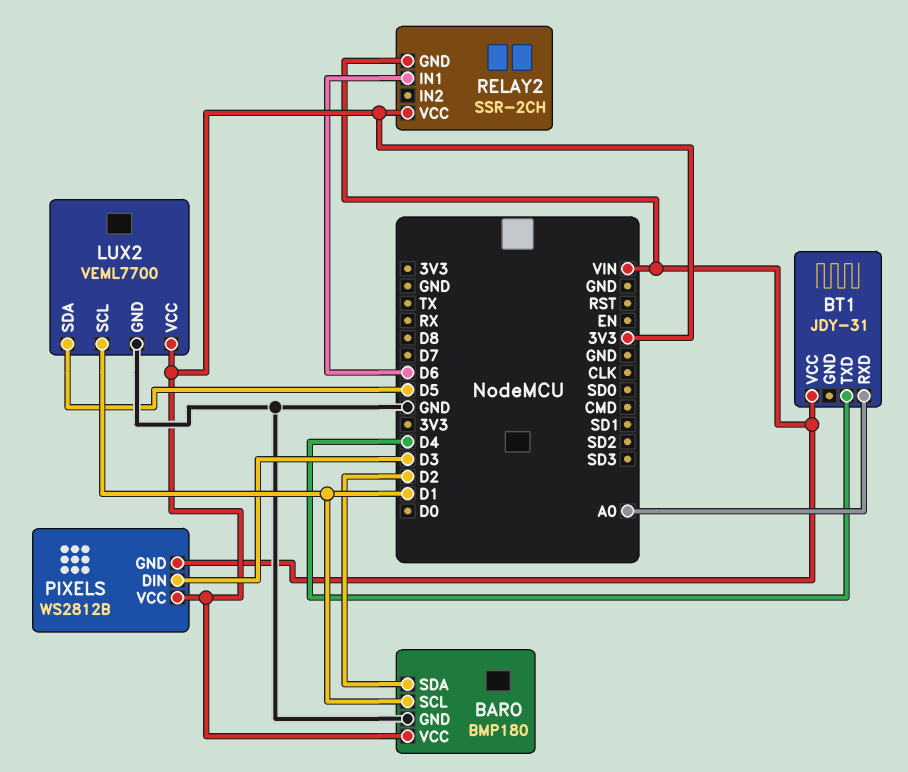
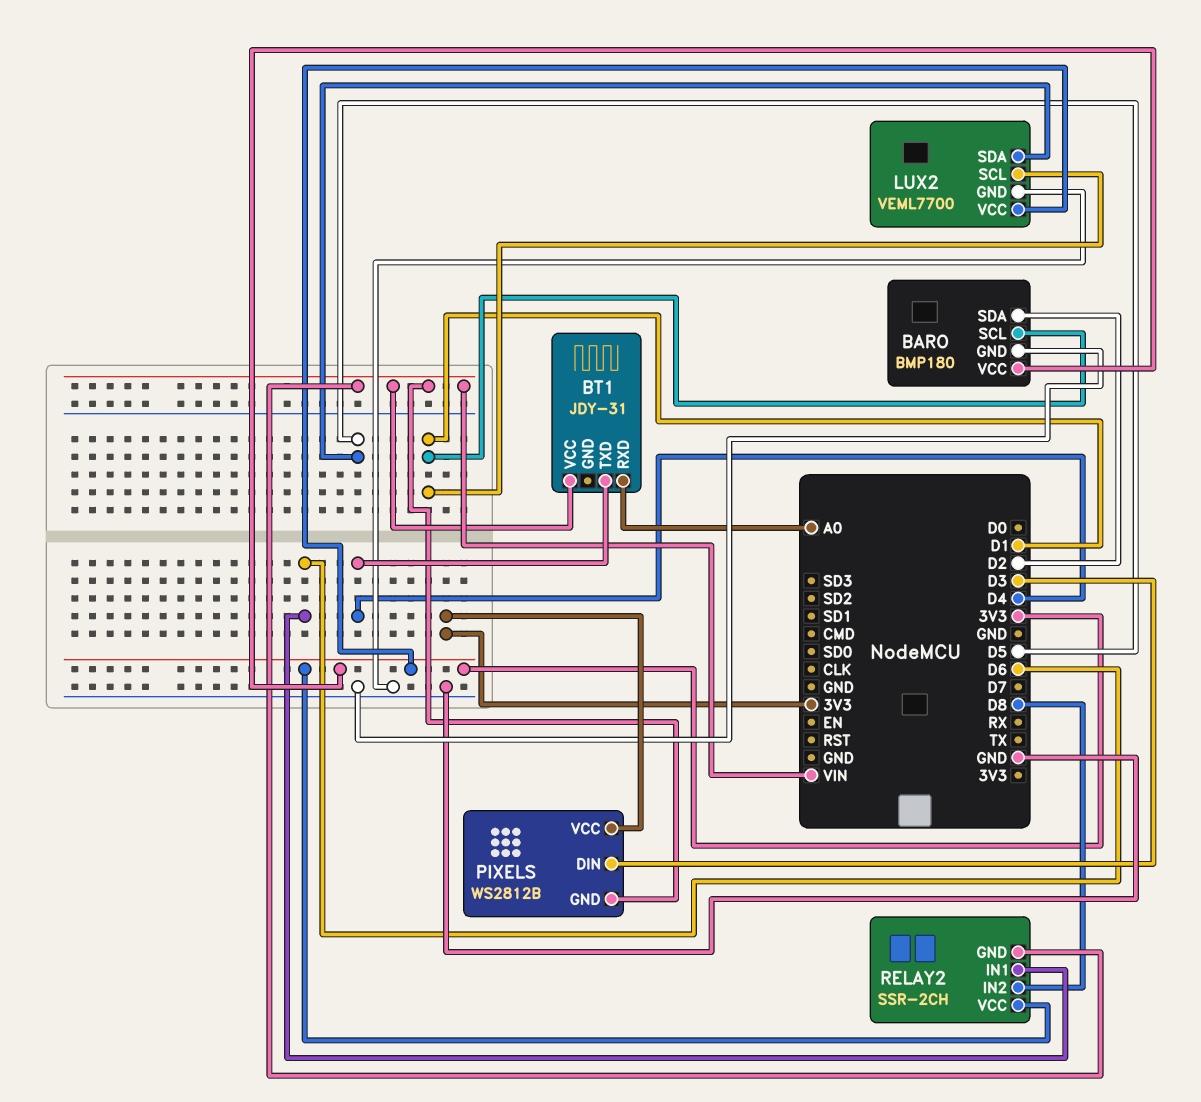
RELAY2 pin IN2: none -> D8

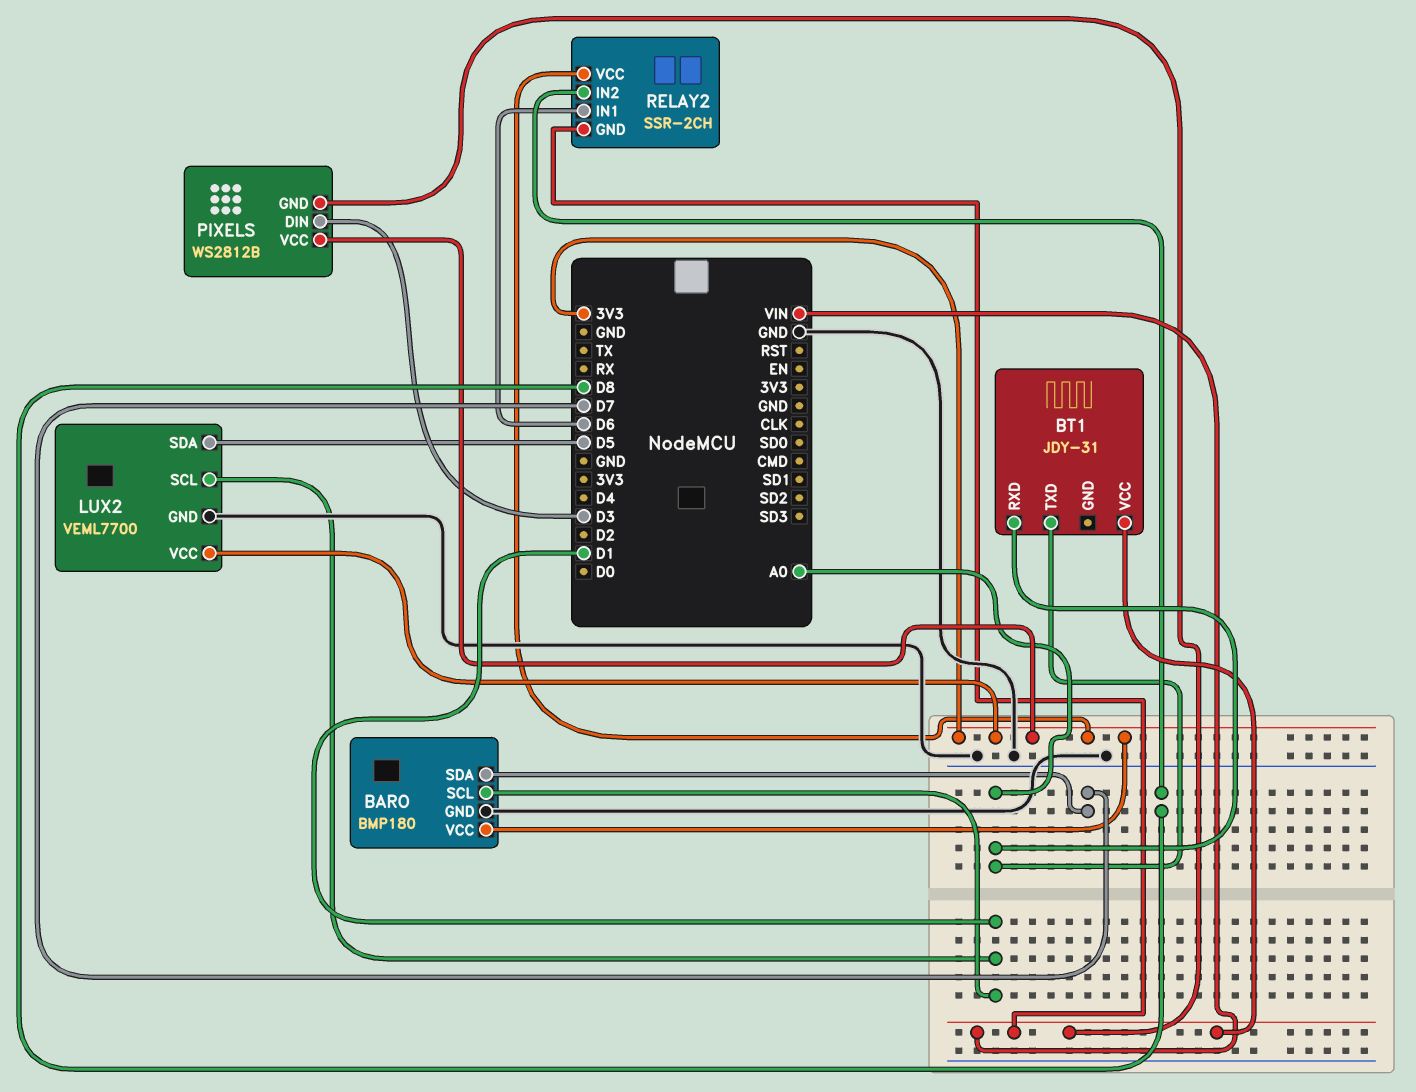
BARO pin SDA: D2 -> D7
BT1 pin TXD: D4 -> A0

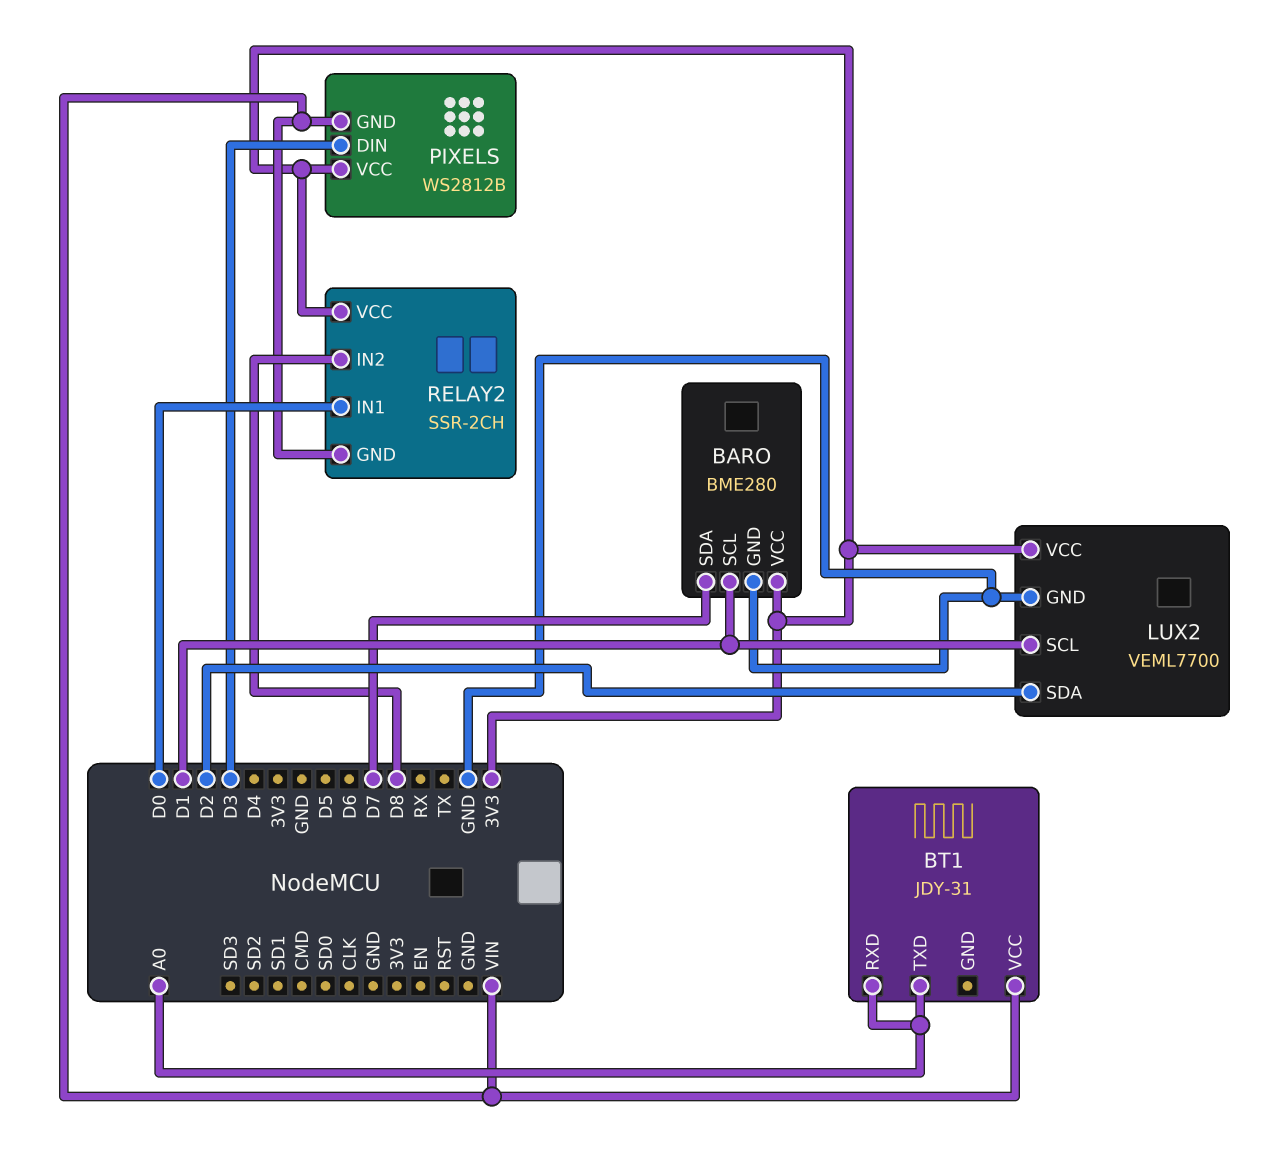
BARO: BMP180 -> BME280
LUX2 pin SDA: D5 -> D2
RELAY2 pin IN1: D6 -> D0

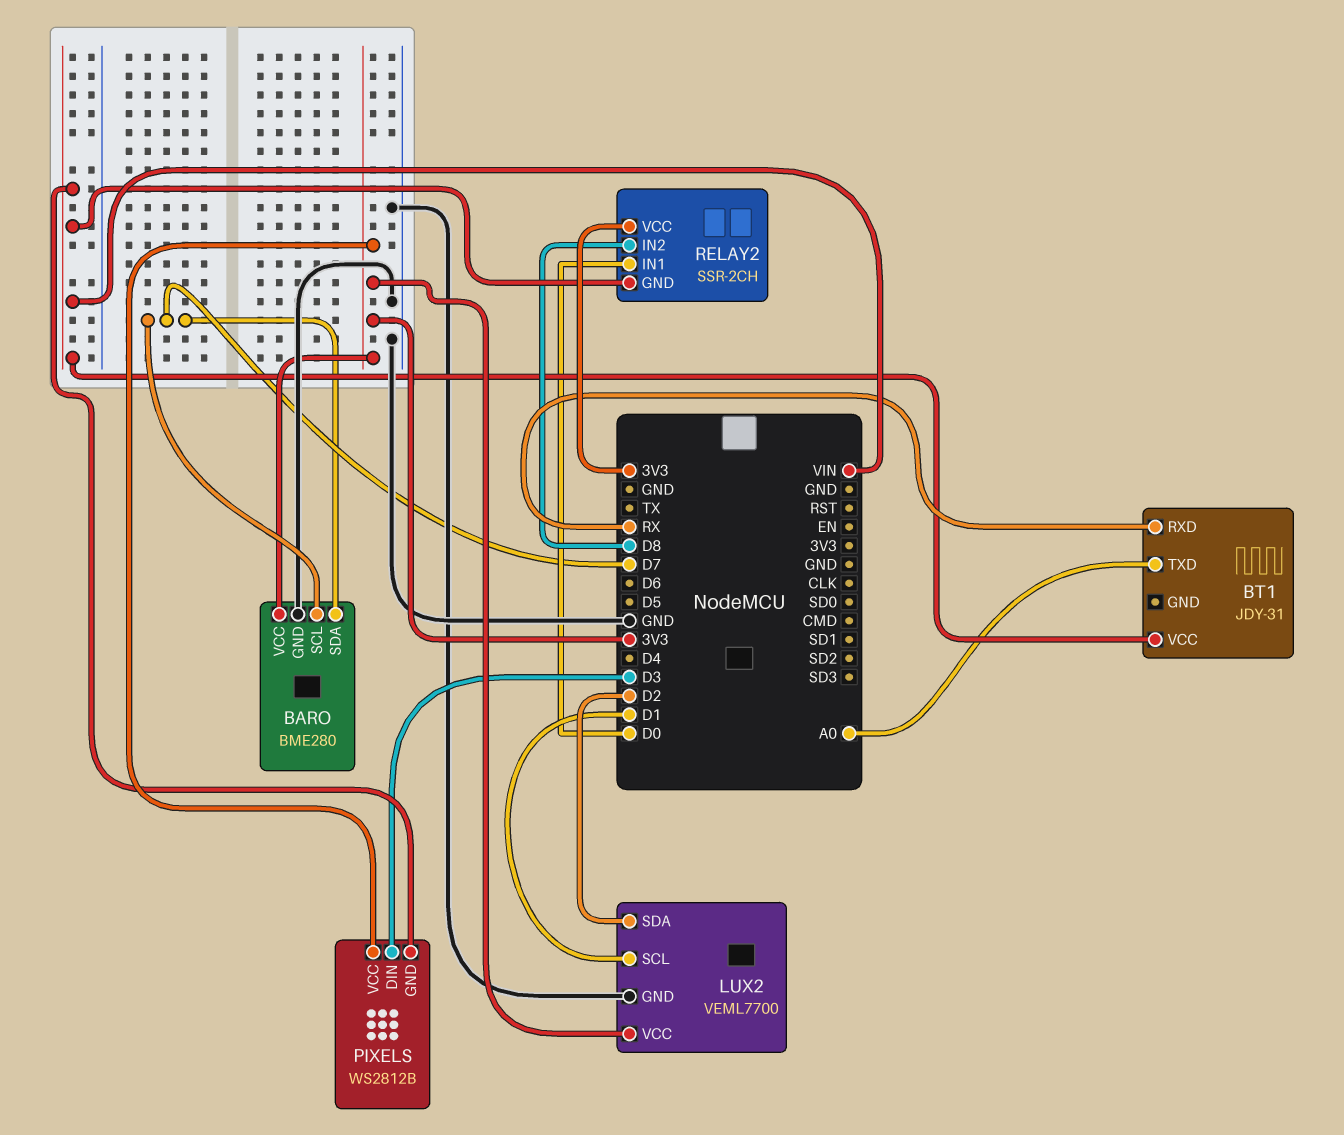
BARO pin SCL: D1 -> D7
BT1 pin RXD: A0 -> RX

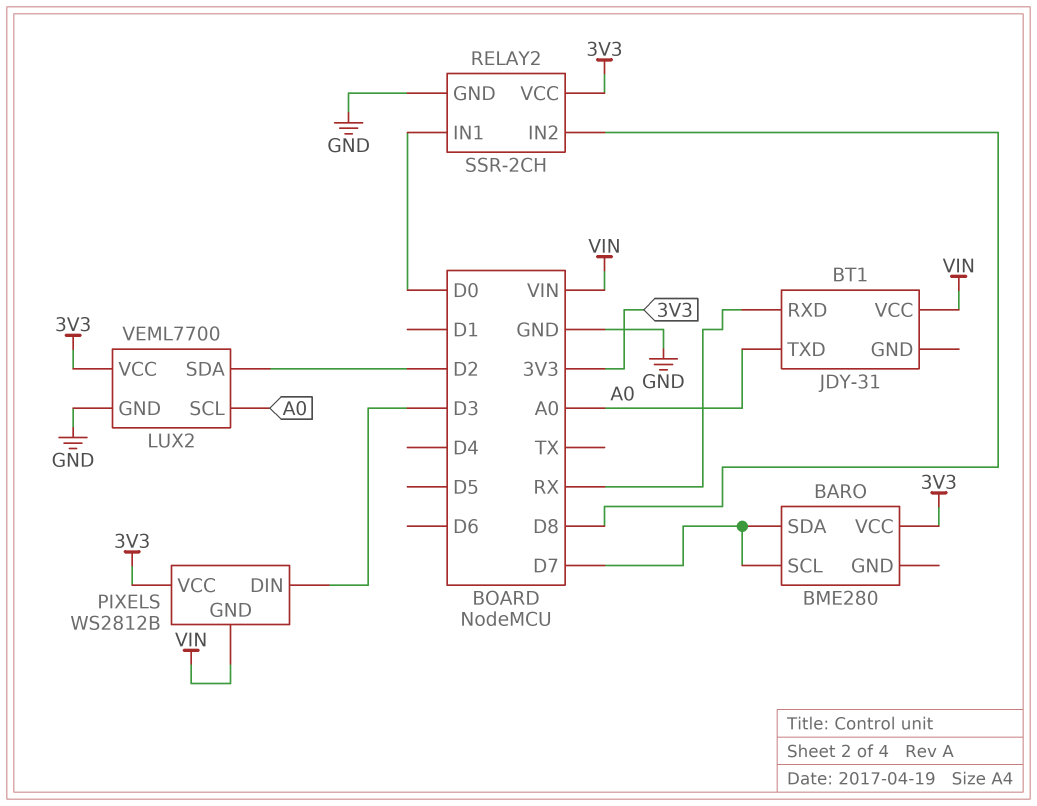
BARO pin GND: GND -> none
LUX2 pin SCL: D1 -> A0
RELAY2 pin GND: VIN -> GND

